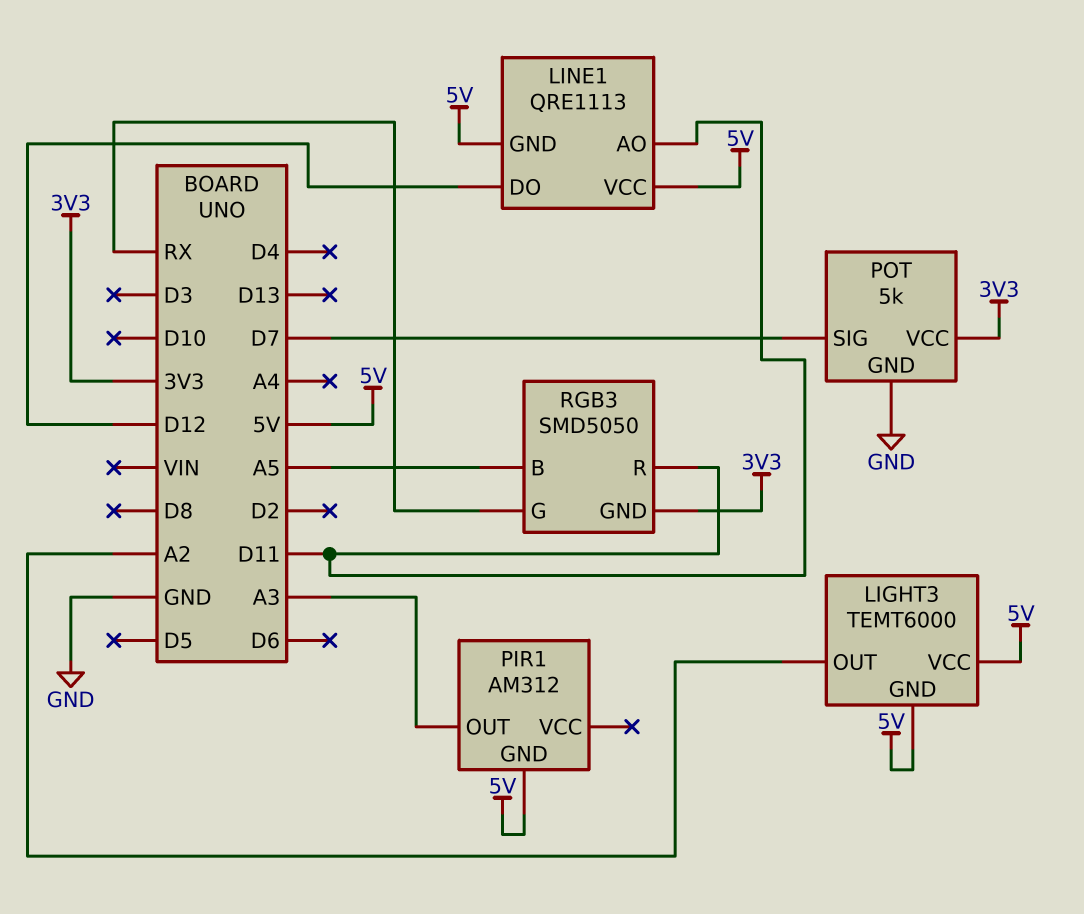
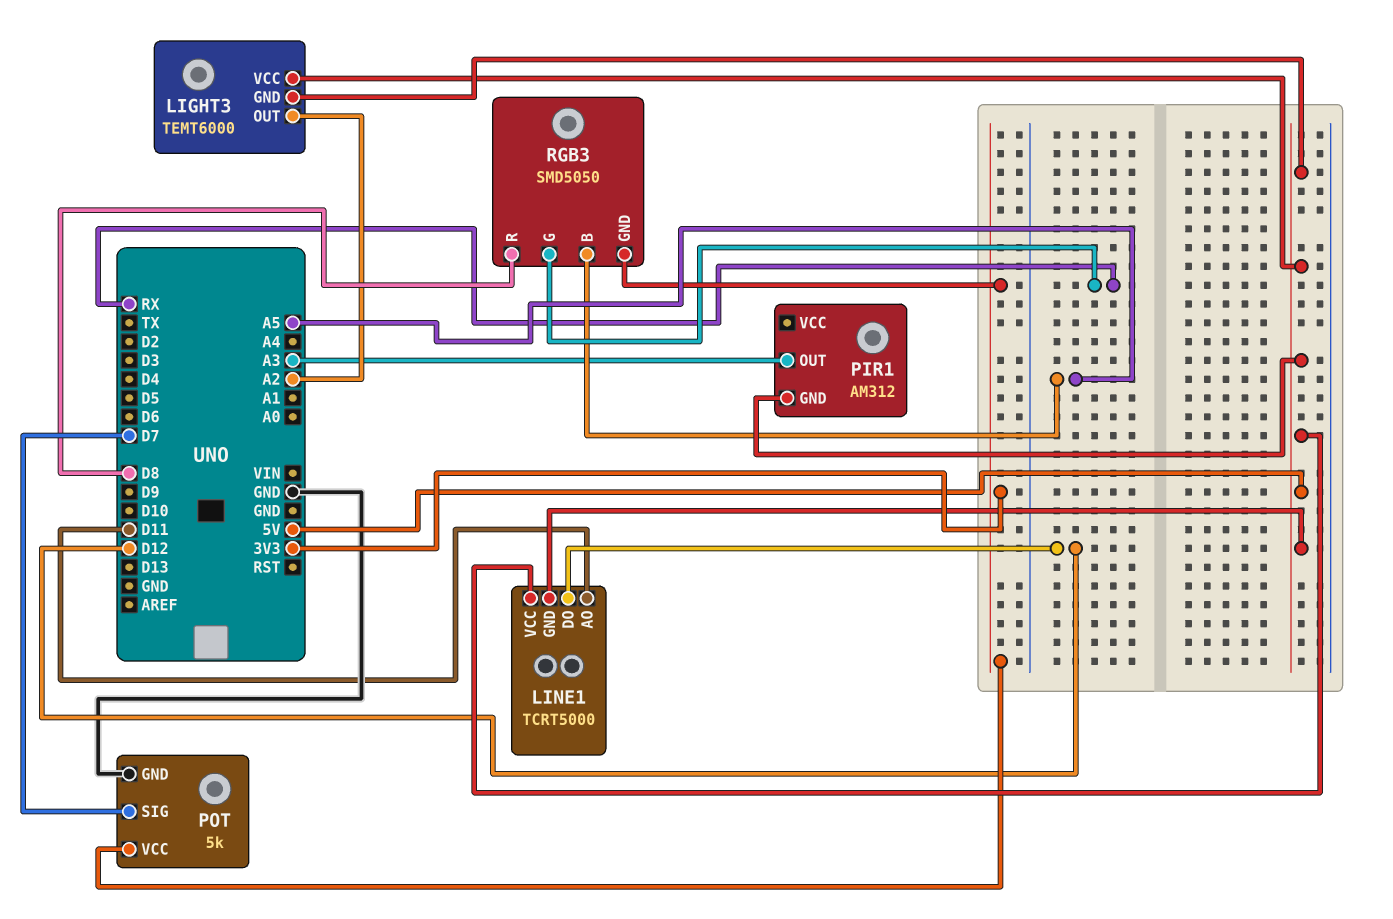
LINE1: QRE1113 -> TCRT5000
RGB3 pin R: D11 -> D8

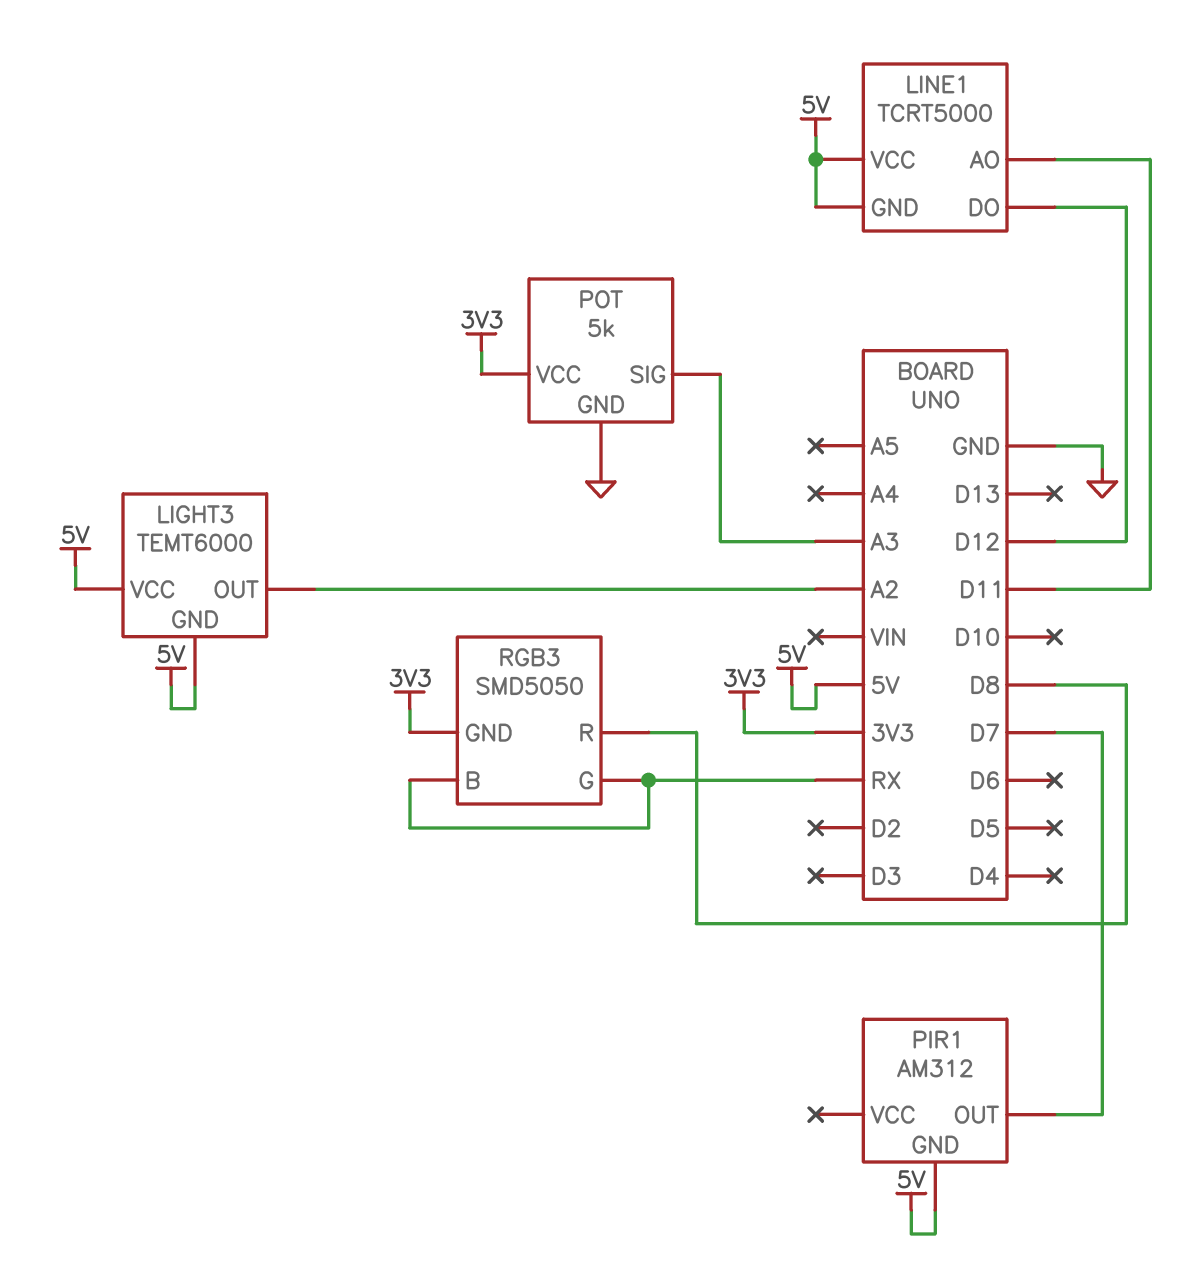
PIR1 pin OUT: A3 -> D7
POT pin SIG: D7 -> A3
RGB3 pin B: A5 -> RX

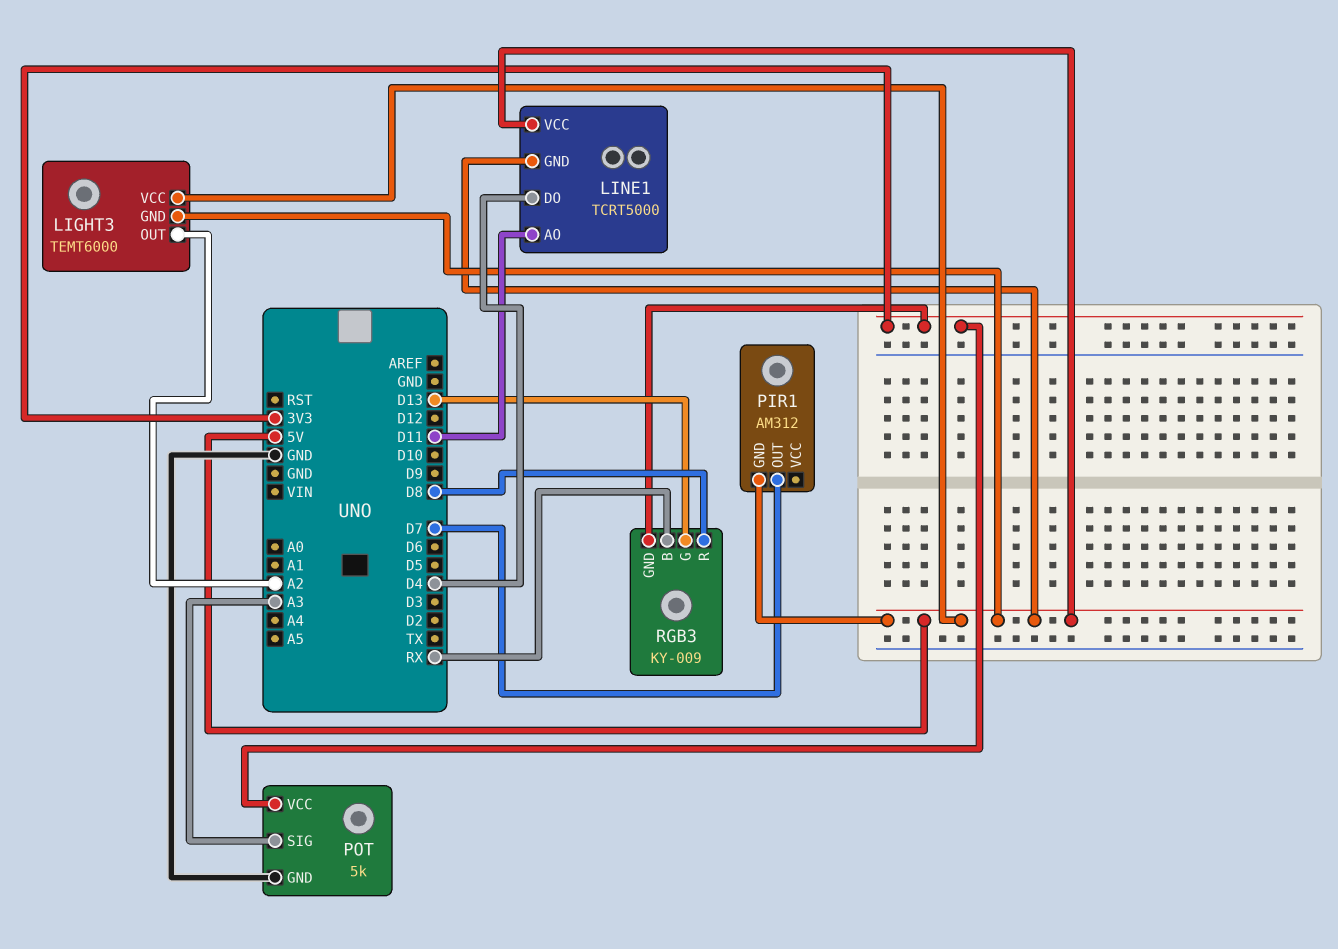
LINE1 pin DO: D12 -> D4
RGB3: SMD5050 -> KY-009
RGB3 pin G: RX -> D13

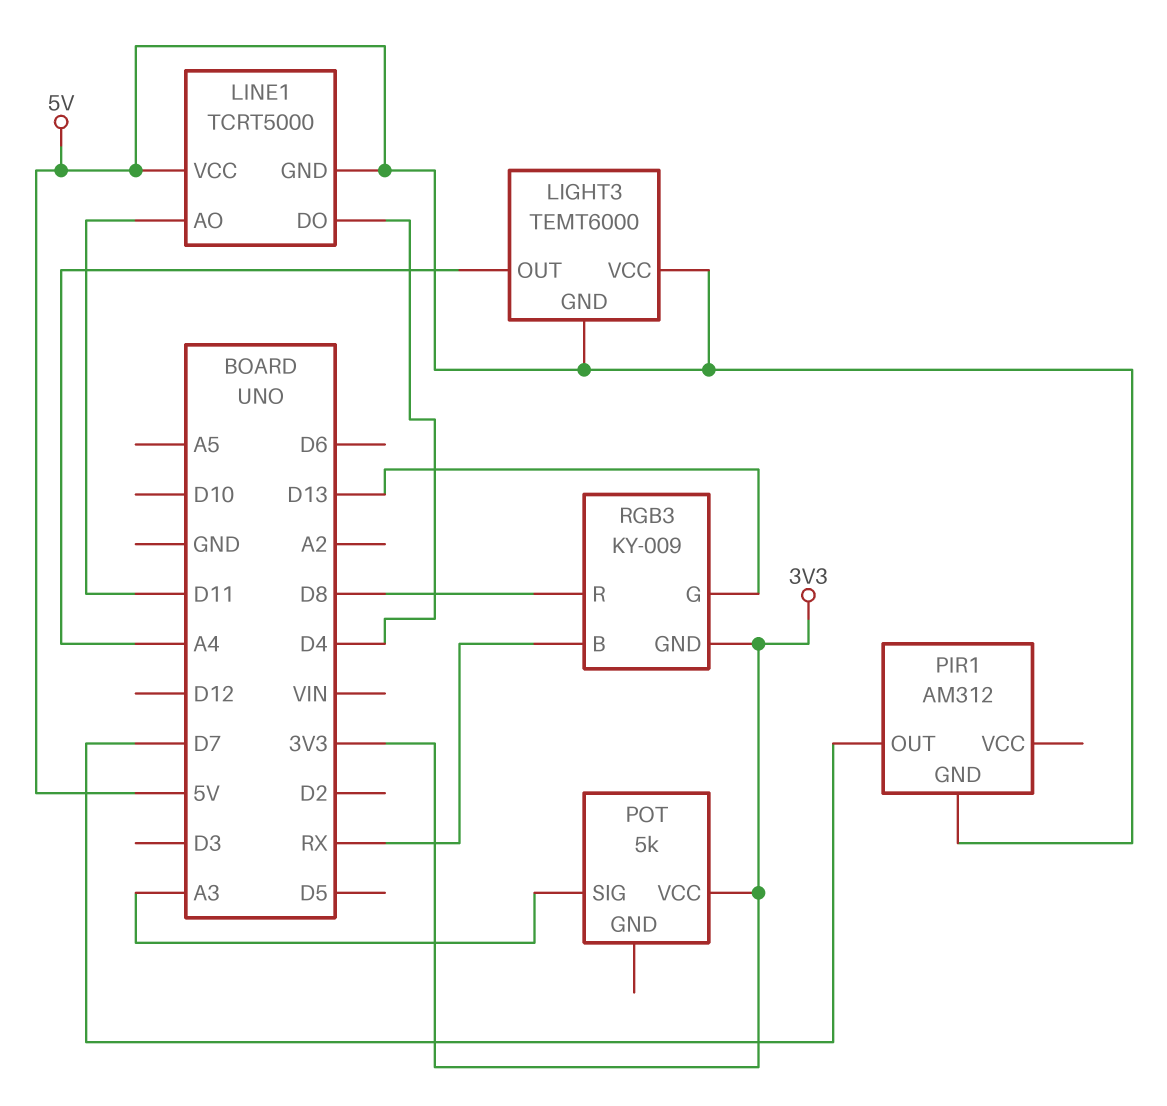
LIGHT3 pin OUT: A2 -> A4
POT pin GND: GND -> none

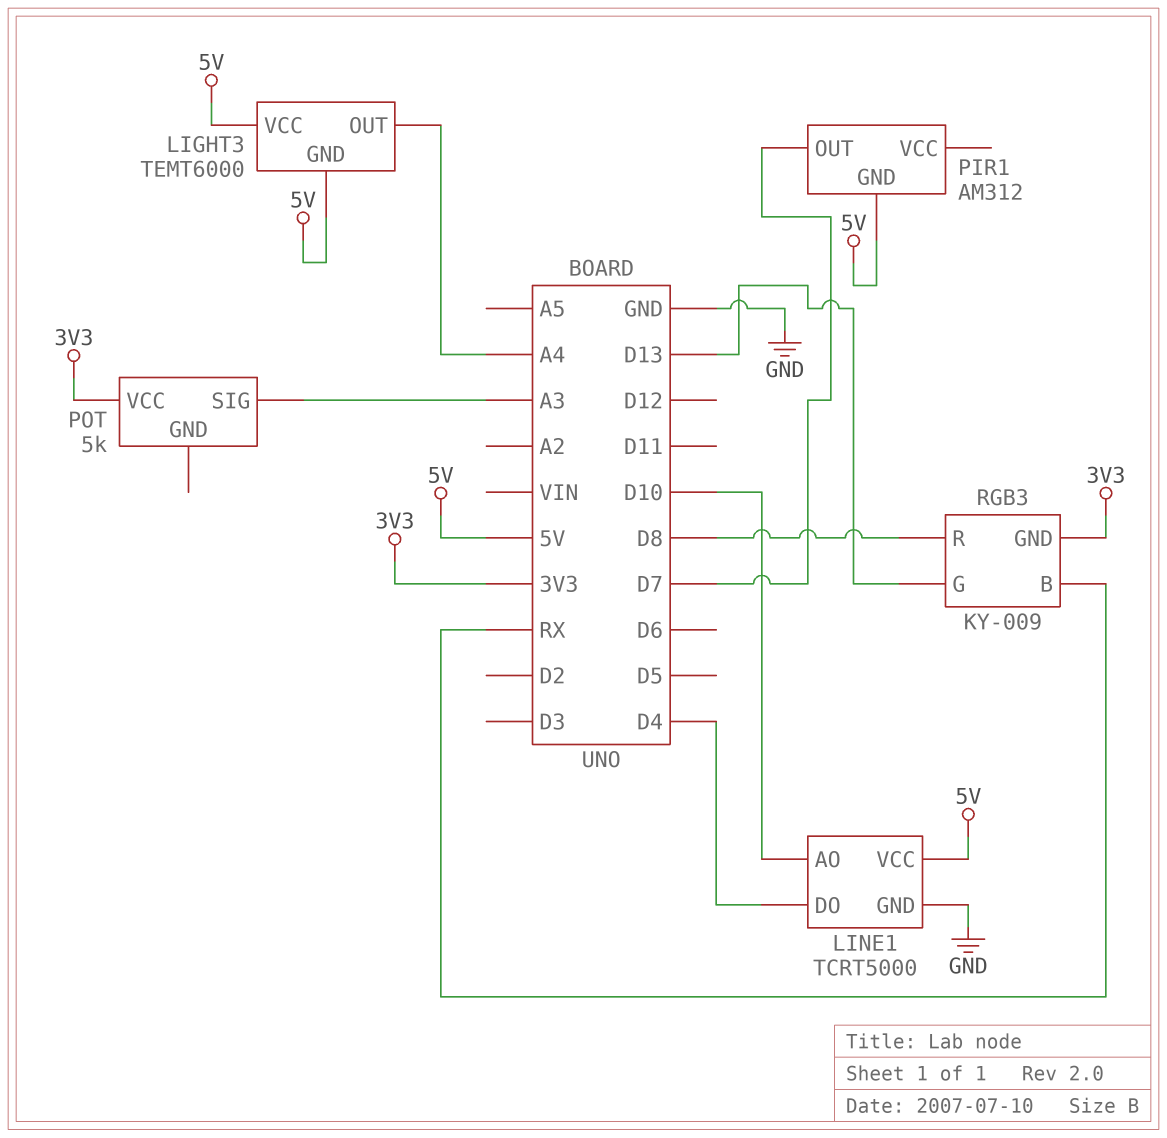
LINE1 pin AO: D11 -> D10
LINE1 pin GND: 5V -> GND

